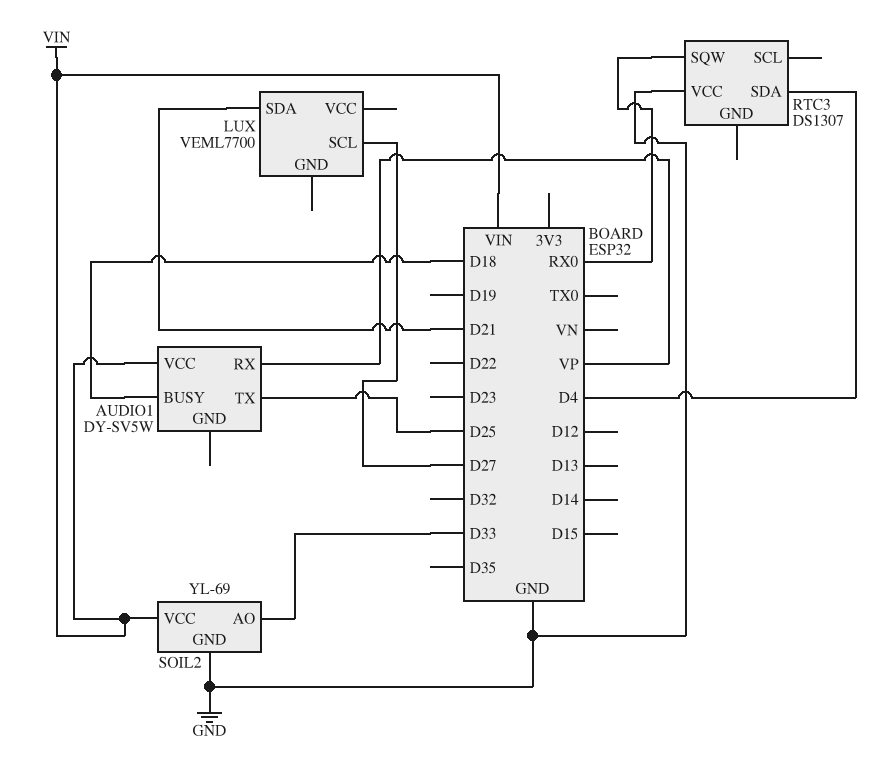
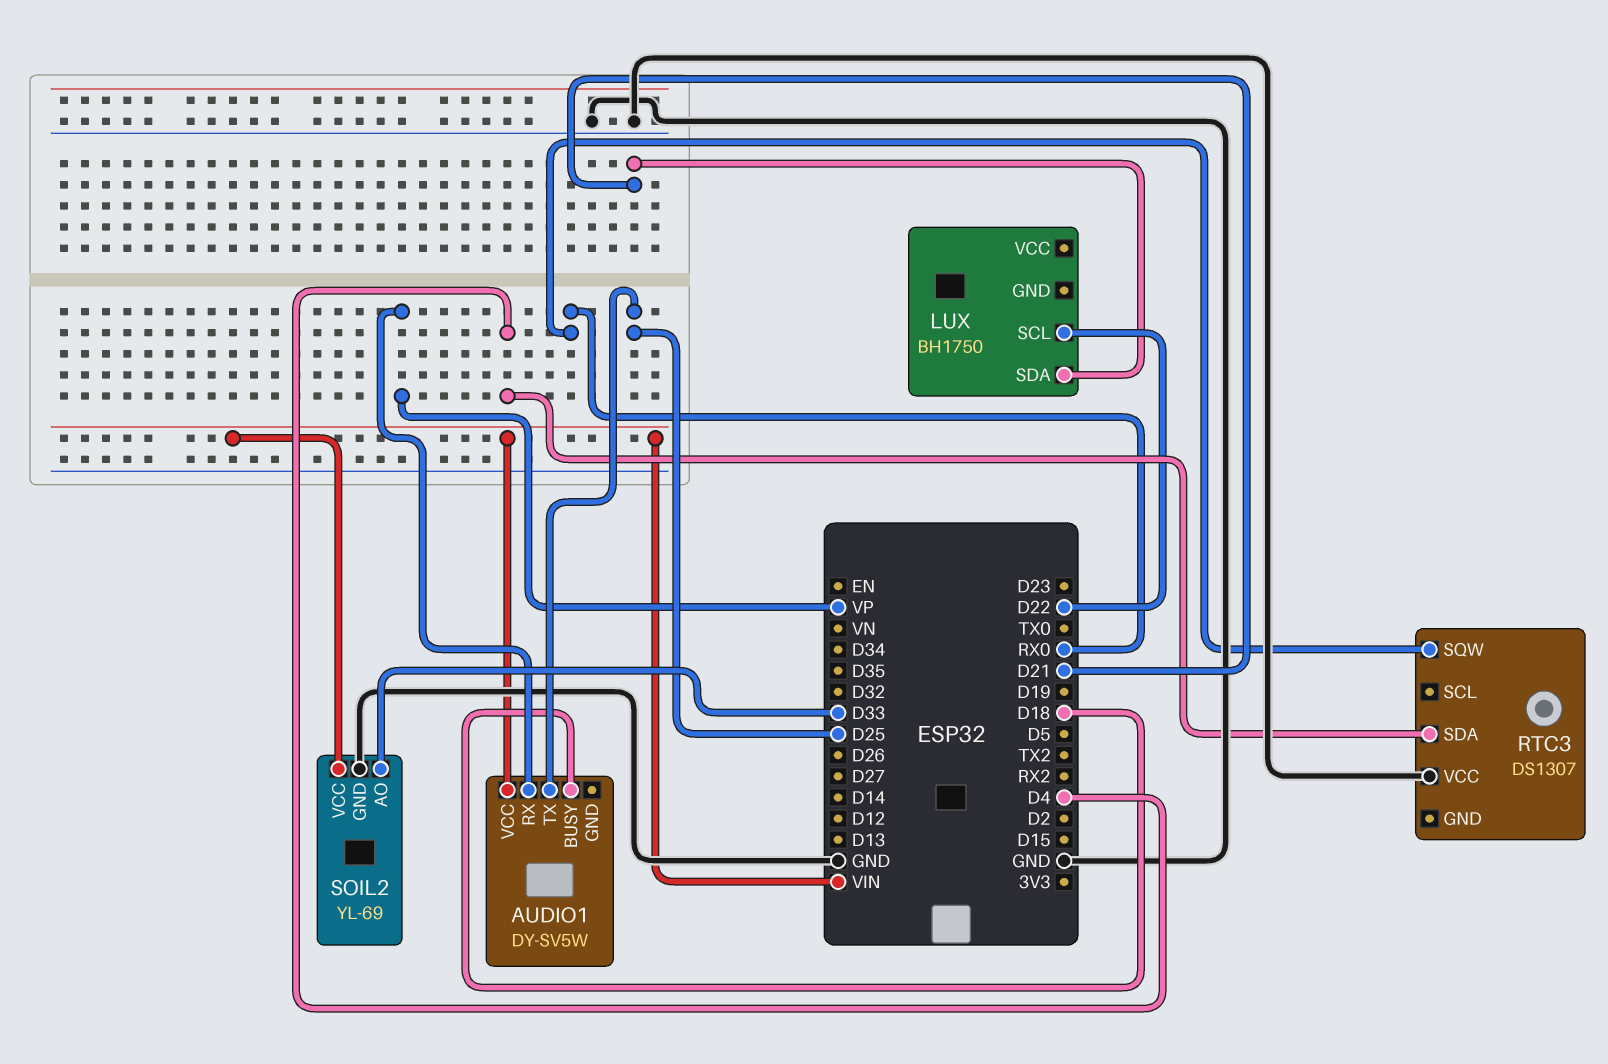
LUX: VEML7700 -> BH1750
LUX pin SCL: D27 -> D22

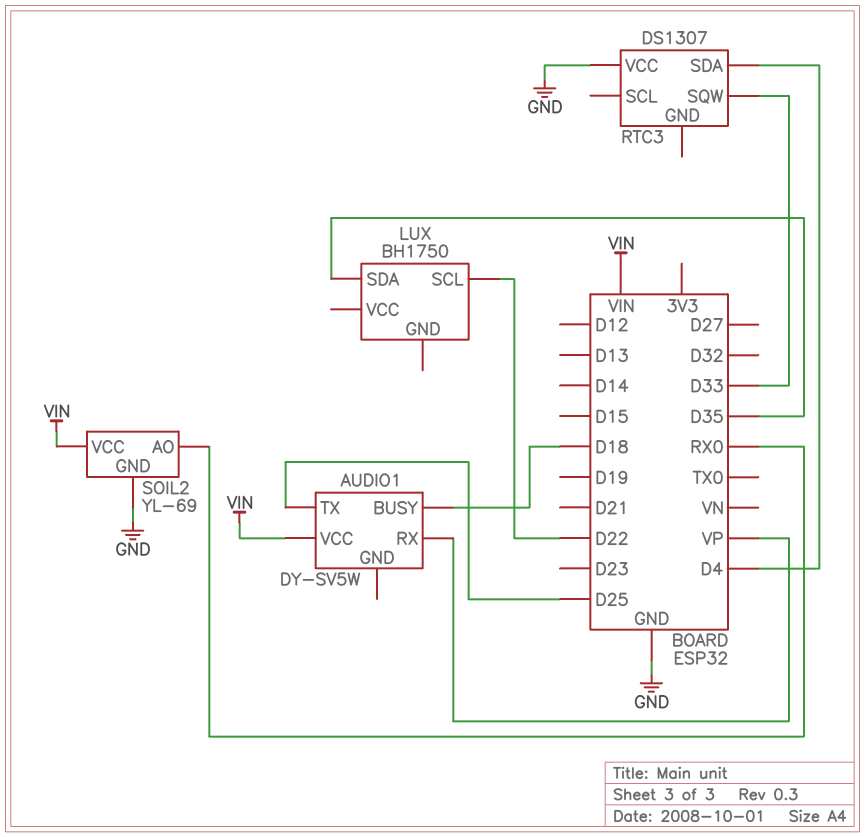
LUX pin SDA: D21 -> D35
RTC3 pin SQW: RX0 -> D33
SOIL2 pin AO: D33 -> RX0

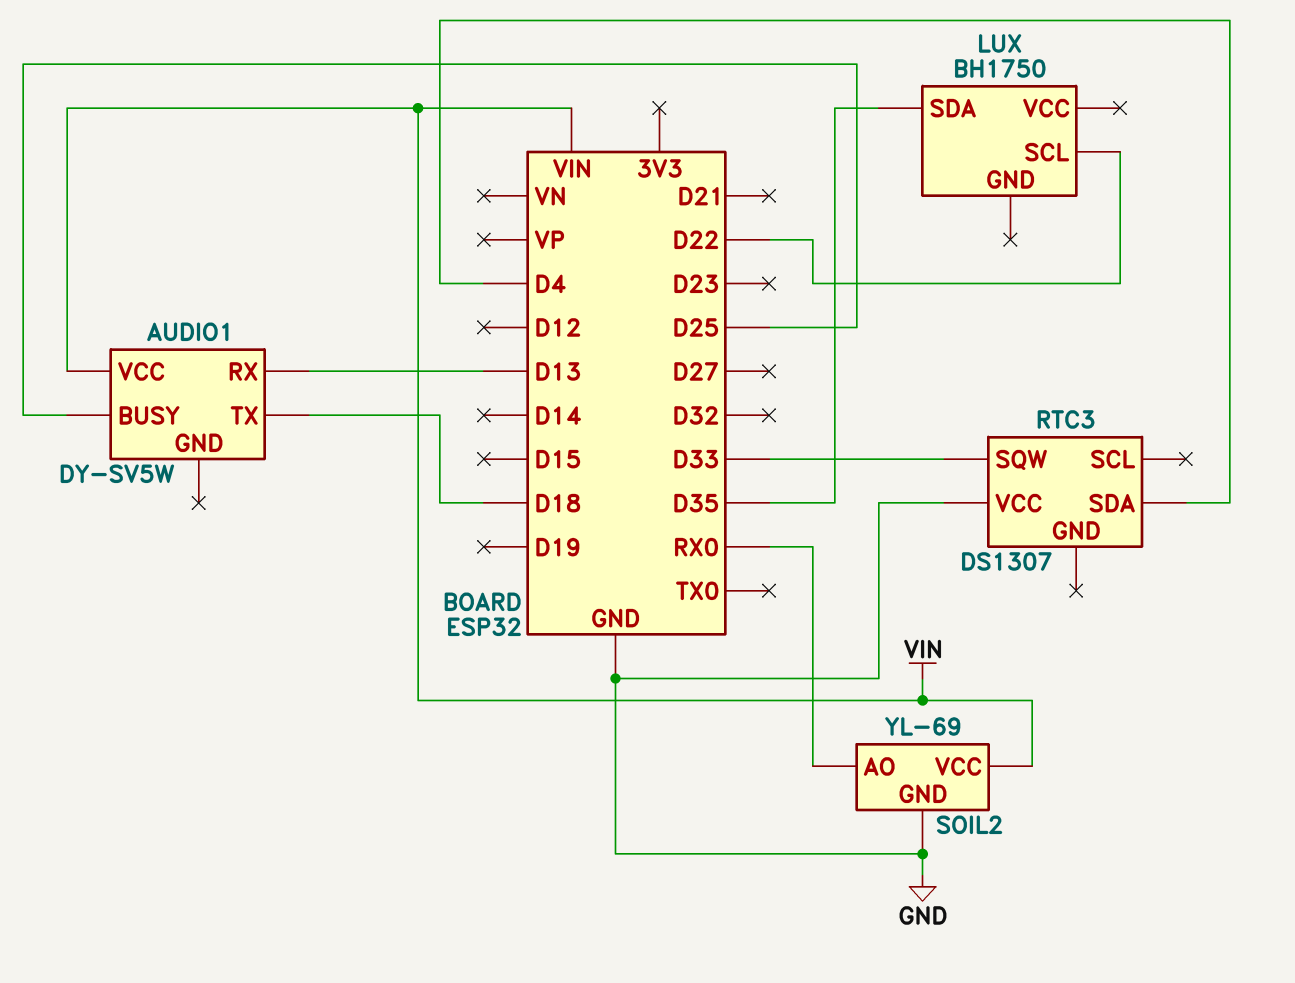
AUDIO1 pin BUSY: D18 -> D25
AUDIO1 pin RX: VP -> D13
AUDIO1 pin TX: D25 -> D18

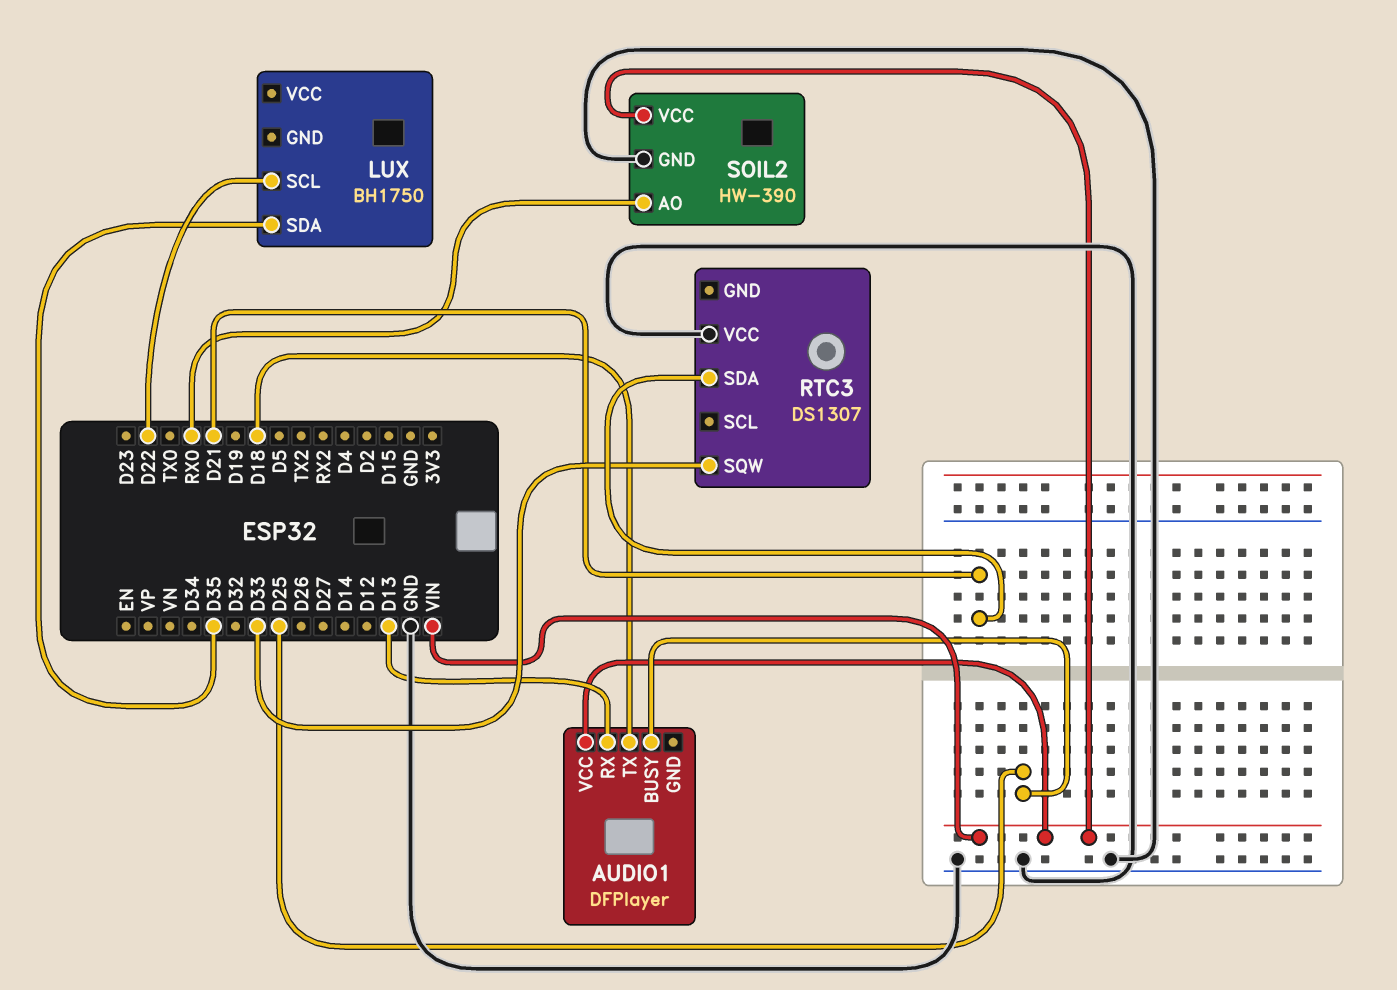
AUDIO1: DY-SV5W -> DFPlayer
RTC3 pin SDA: D4 -> D21
SOIL2: YL-69 -> HW-390

